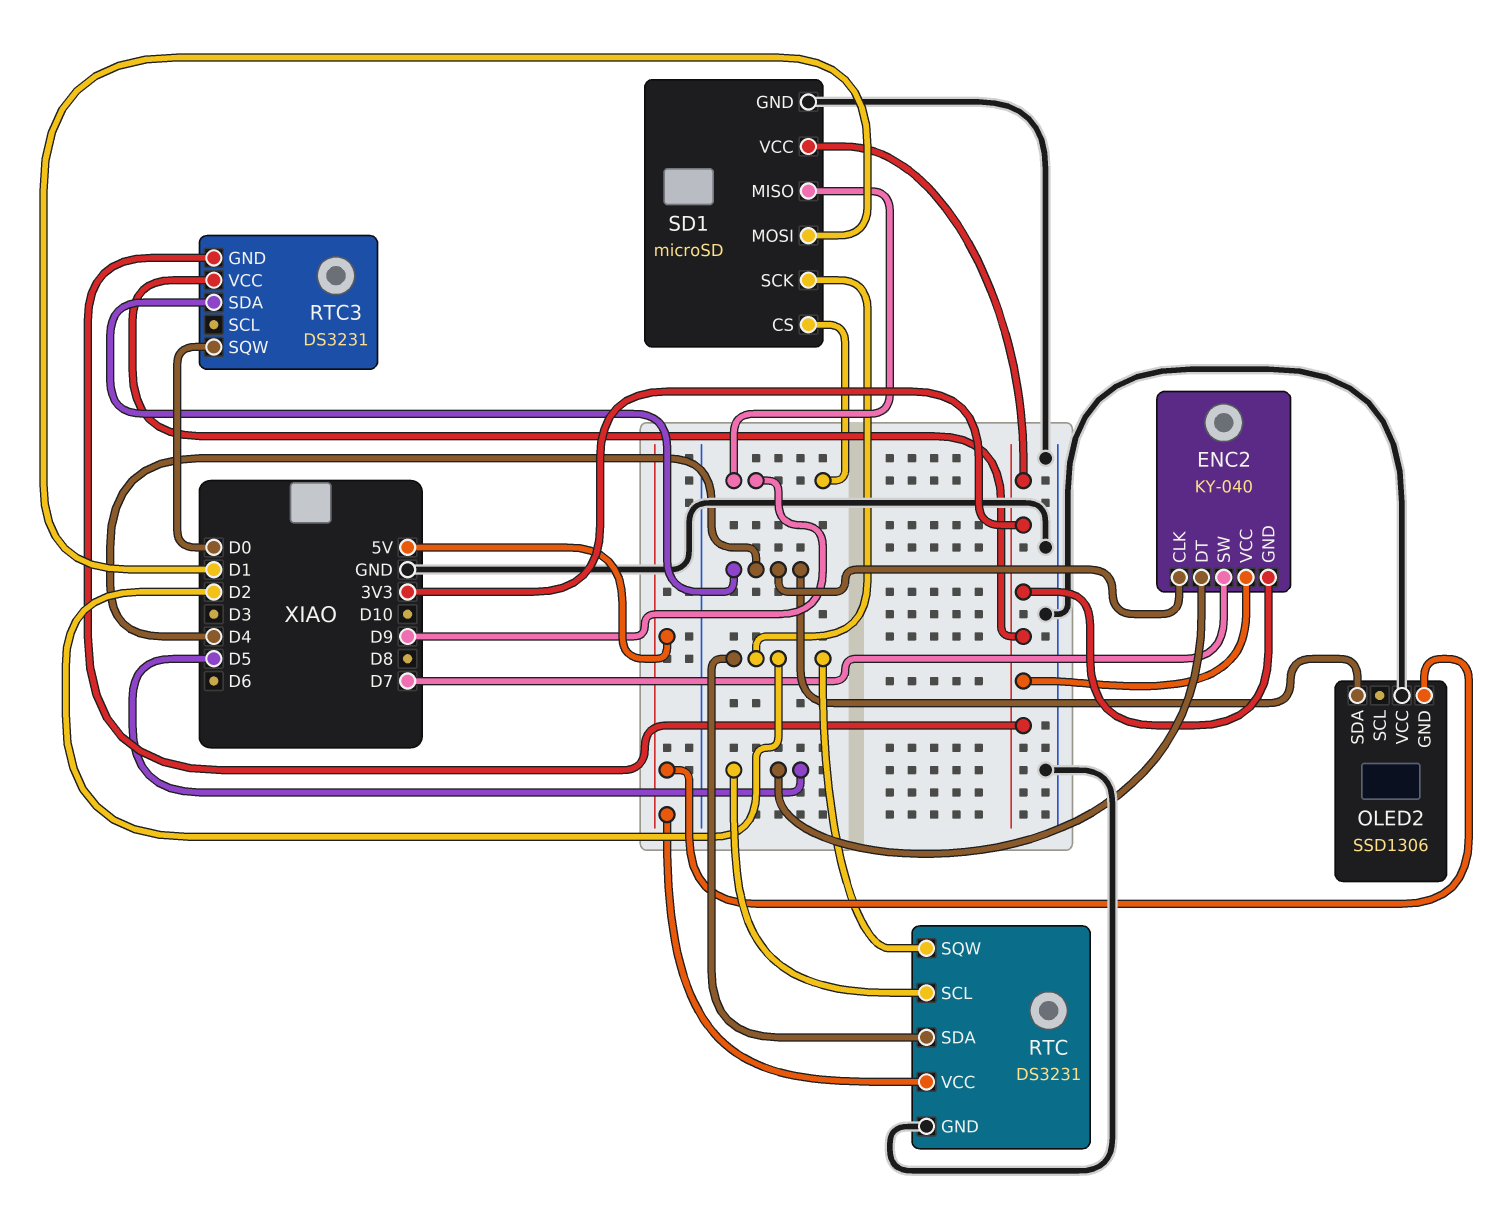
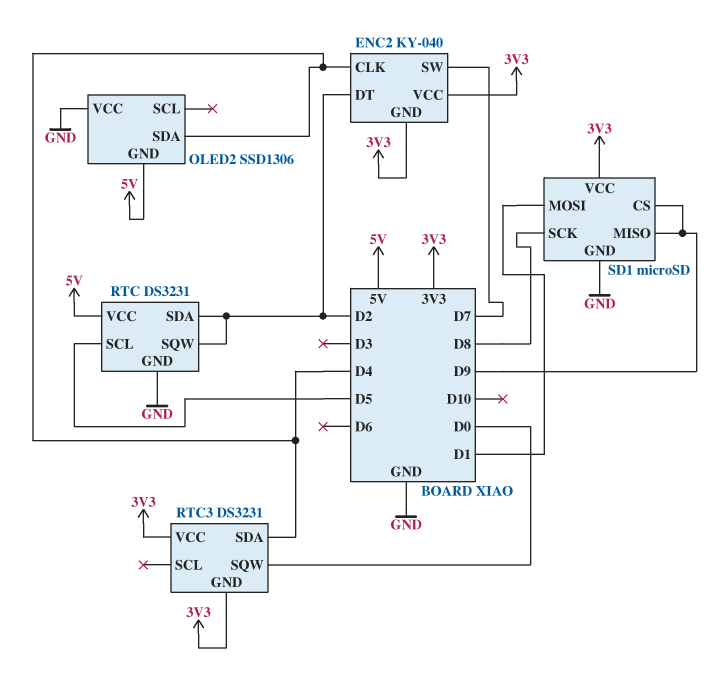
ENC2 pin DT: D5 -> D2
SD1 pin SCK: D2 -> D8

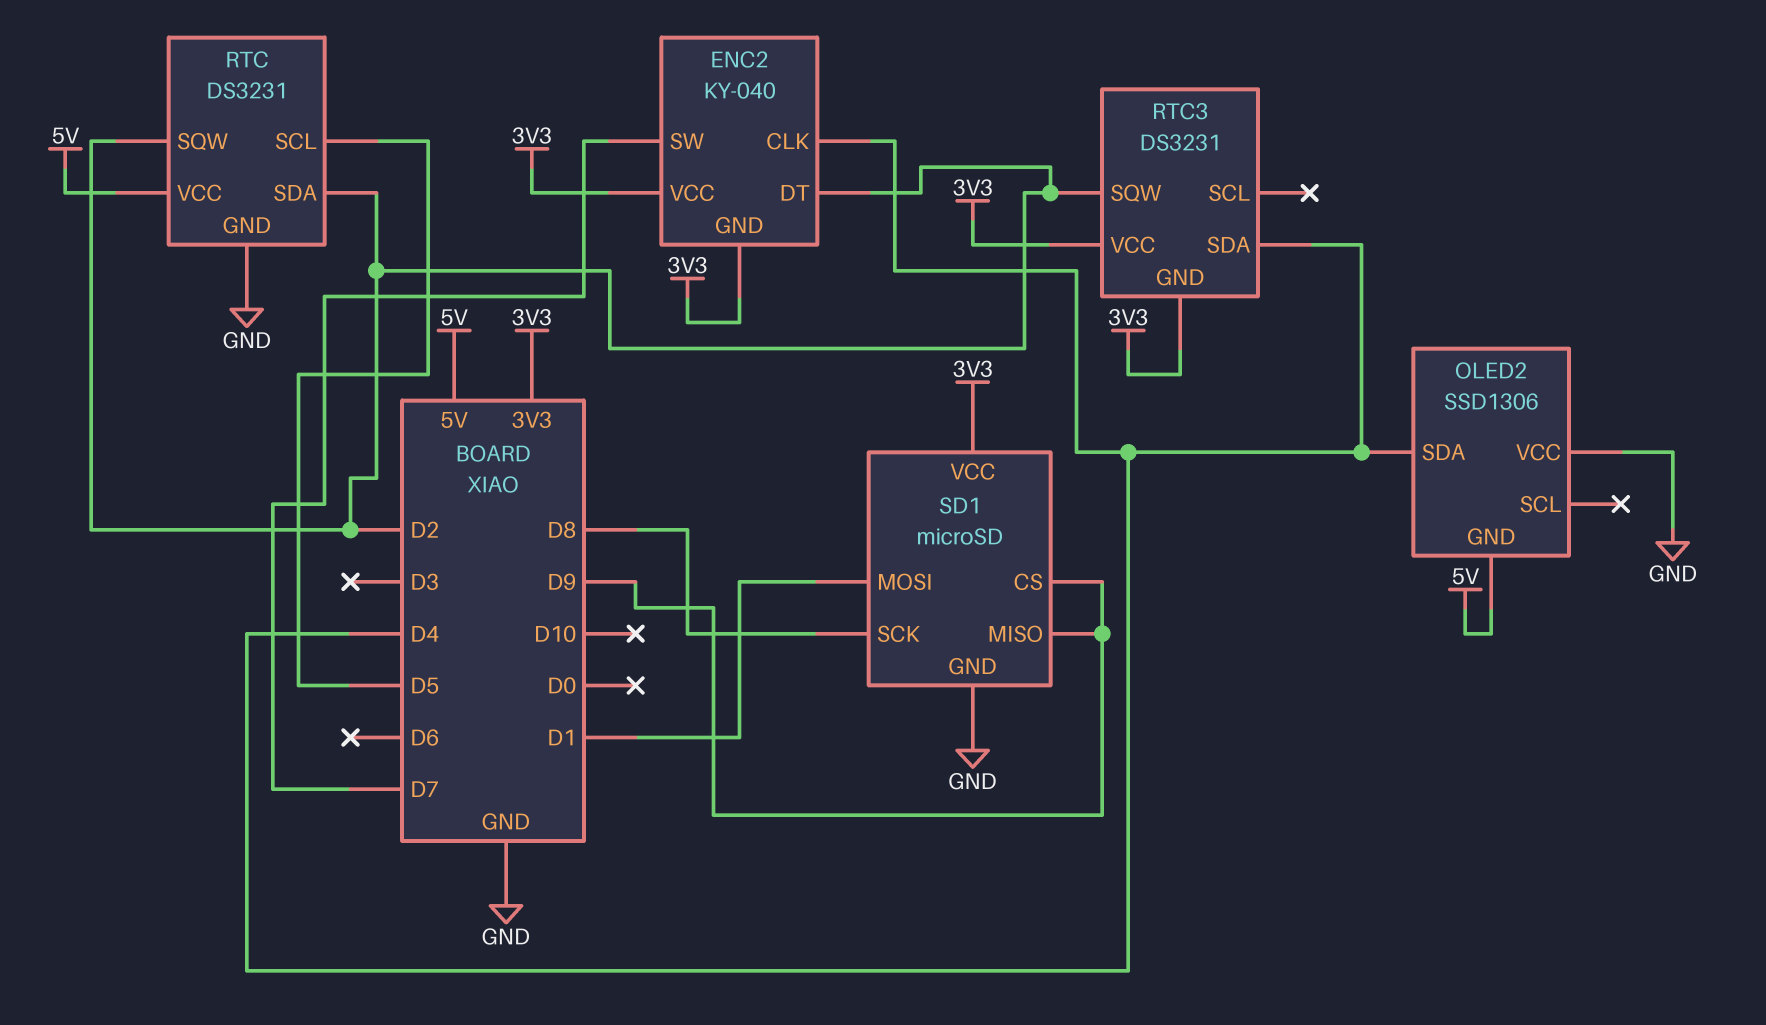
RTC3 pin SQW: D0 -> D2

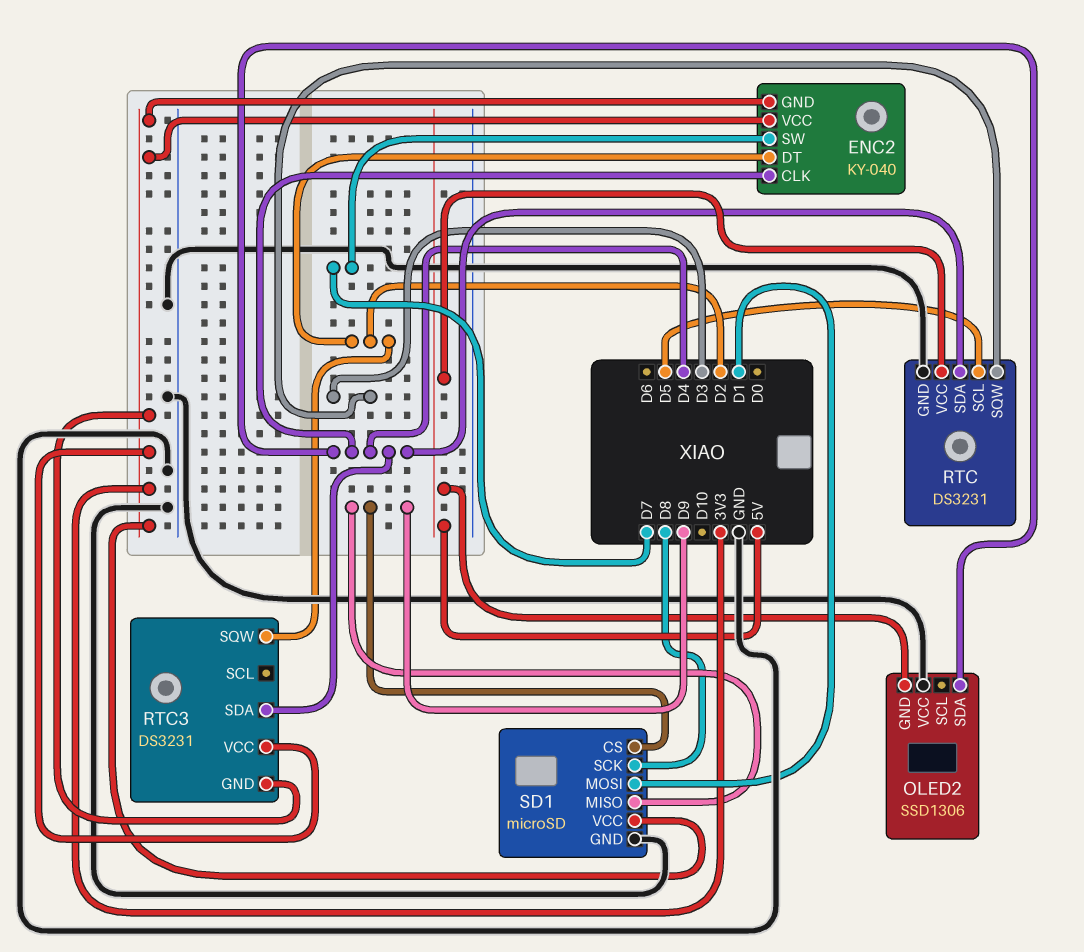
RTC pin SDA: D2 -> D4
RTC pin SQW: D2 -> D3

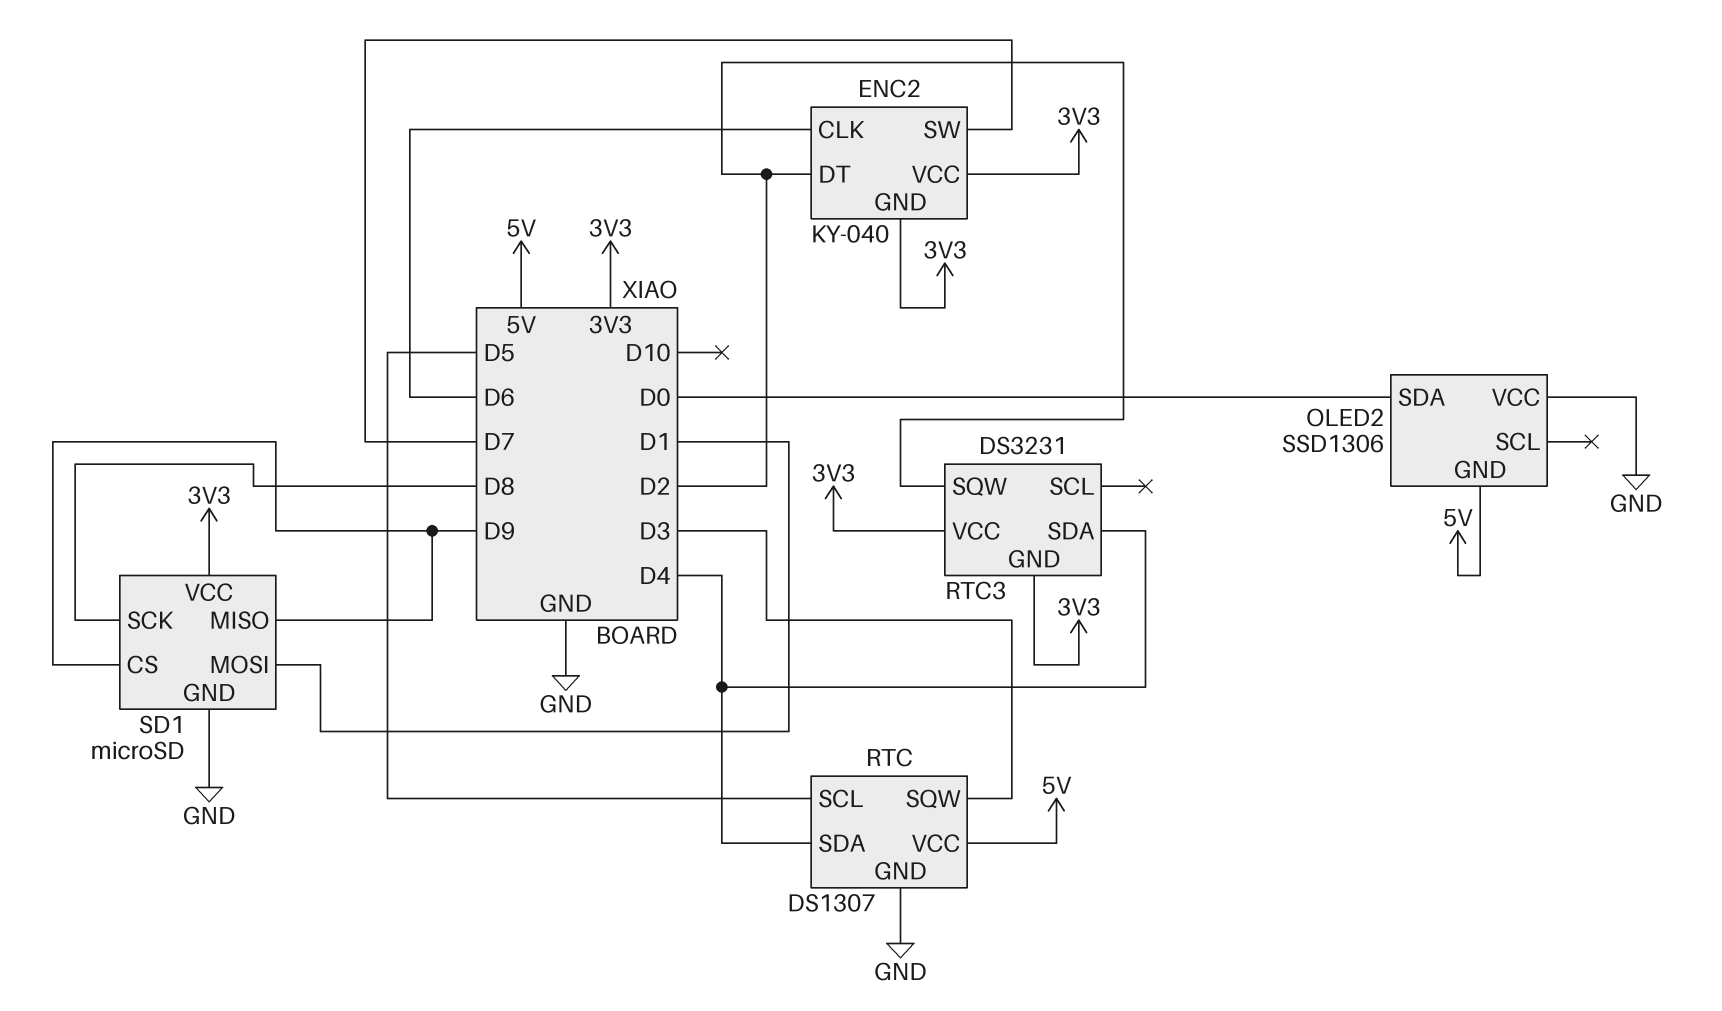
ENC2 pin CLK: D4 -> D6
OLED2 pin SDA: D4 -> D0
RTC: DS3231 -> DS1307

